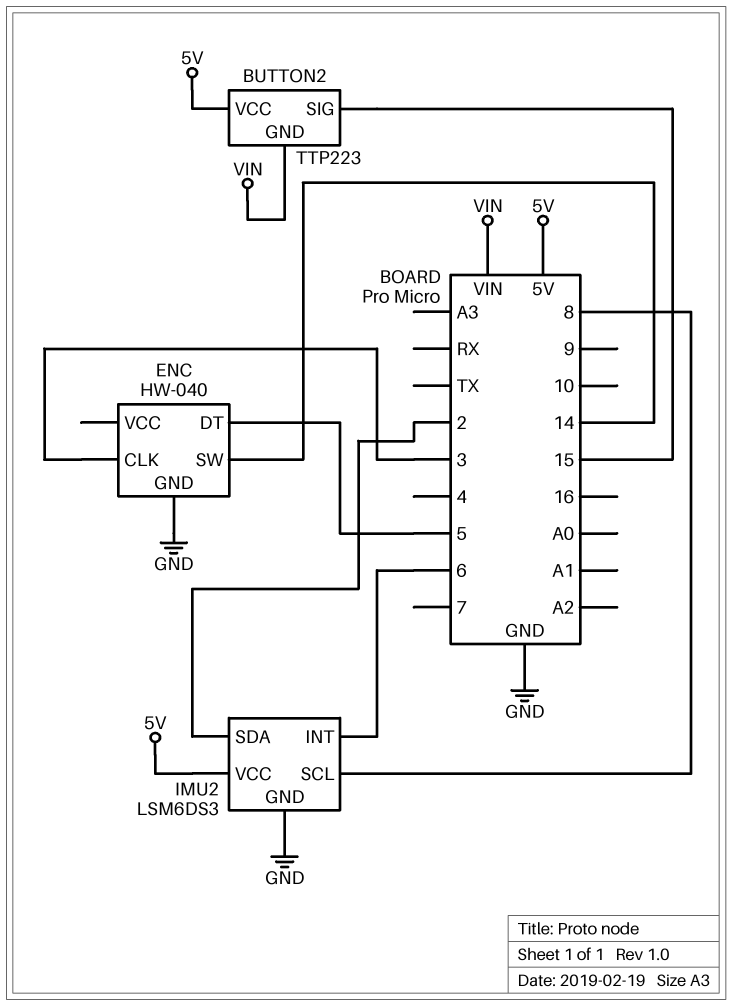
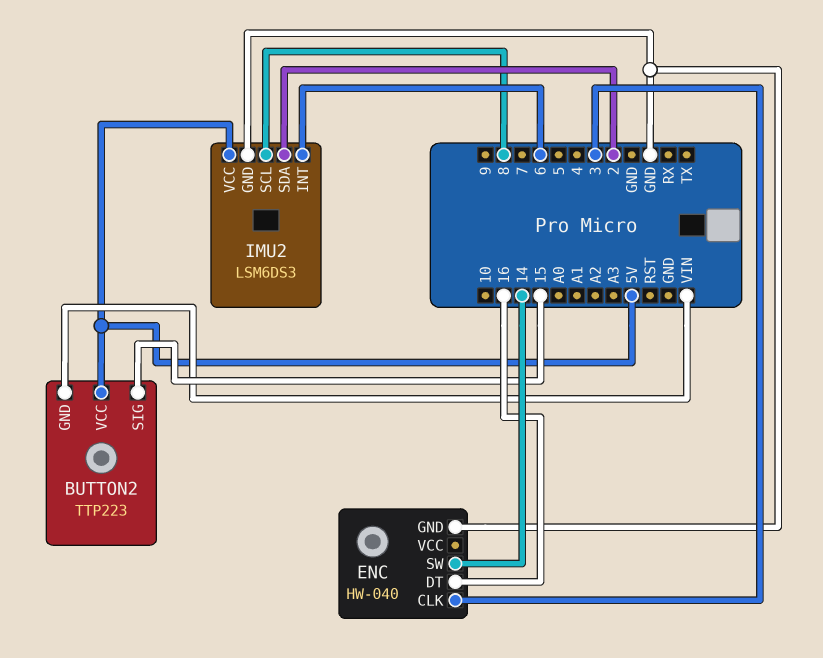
ENC pin DT: 5 -> 16

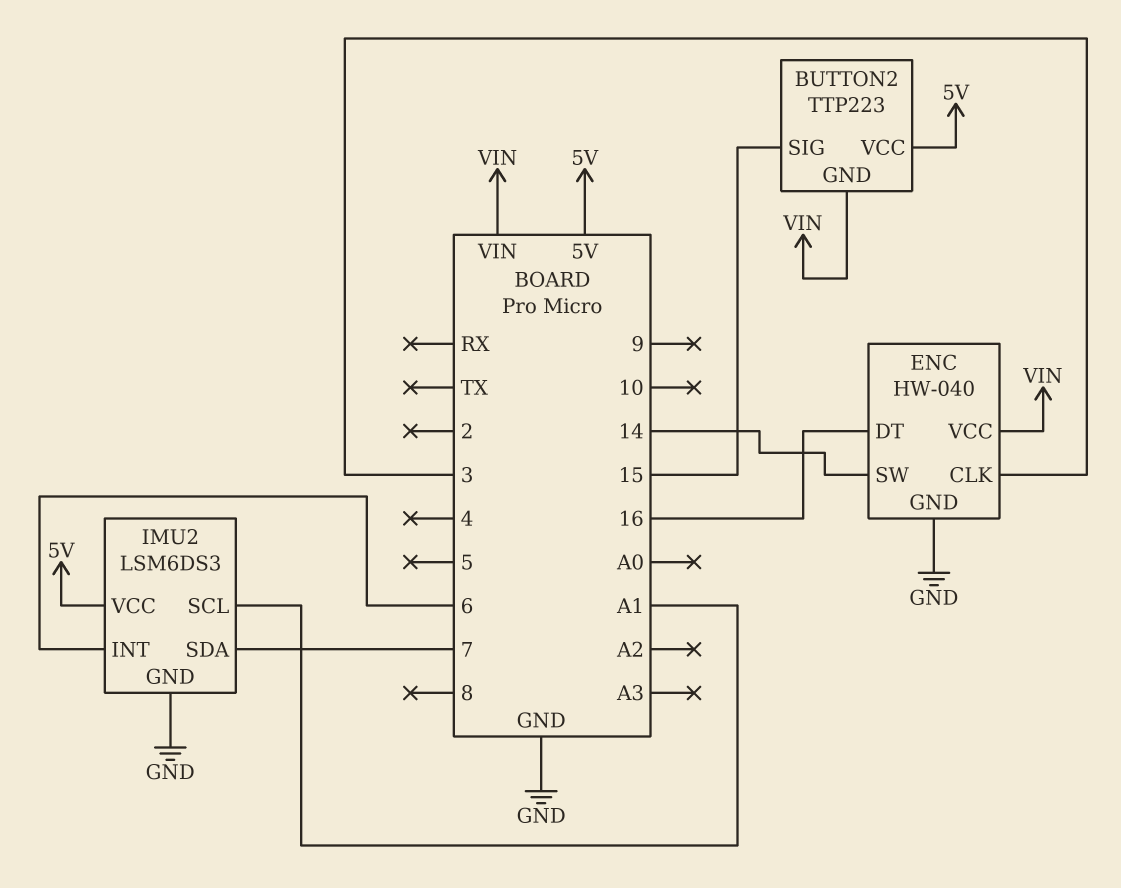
ENC pin VCC: none -> VIN
IMU2 pin SCL: 8 -> A1
IMU2 pin SDA: 2 -> 7

